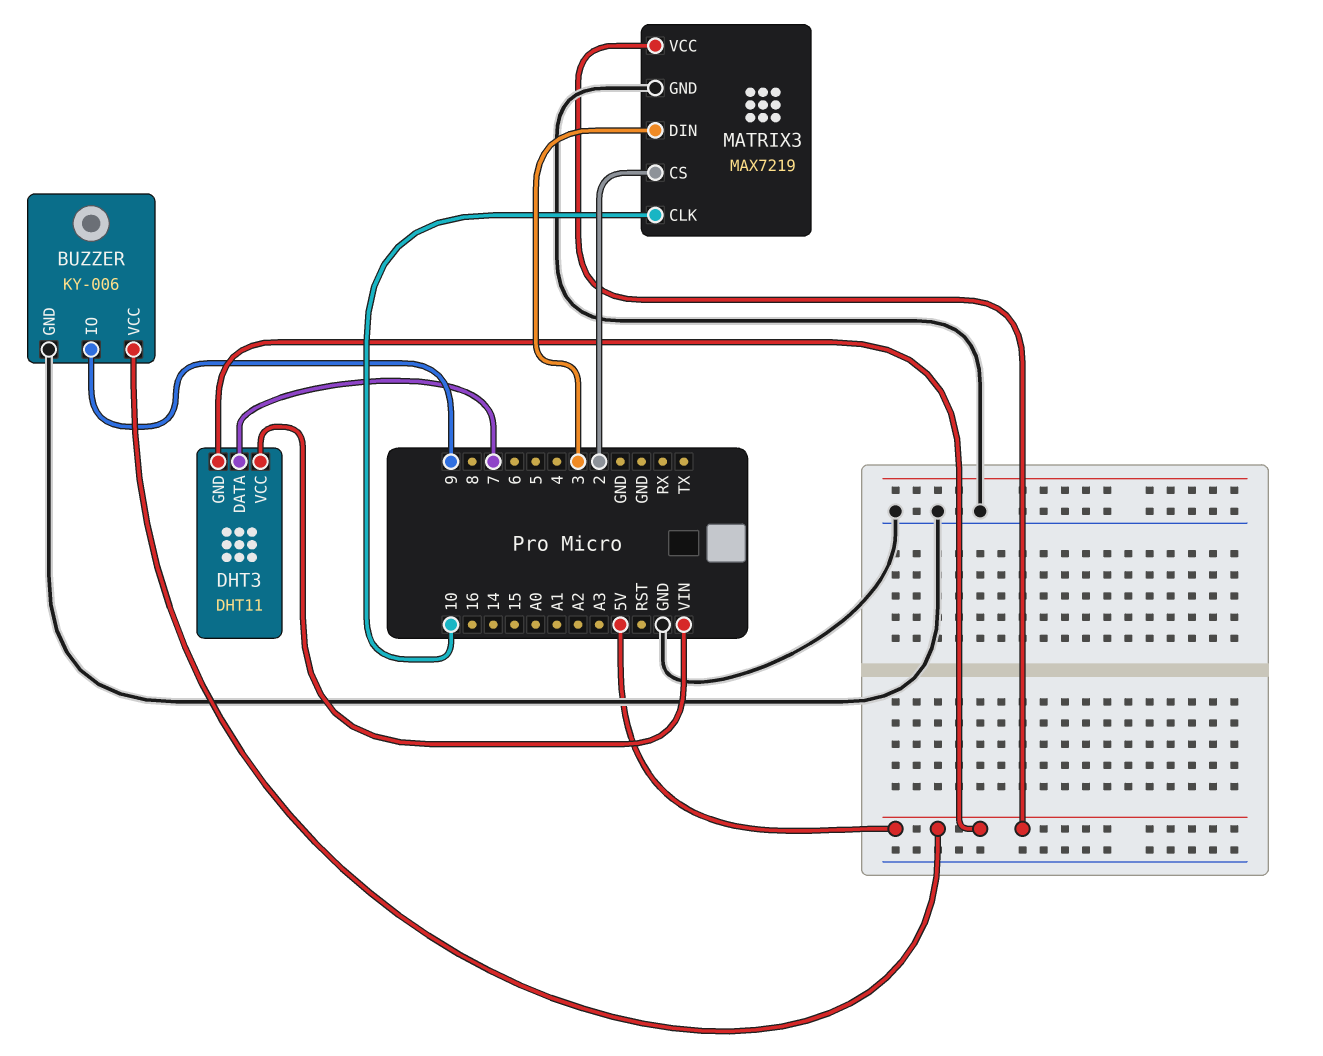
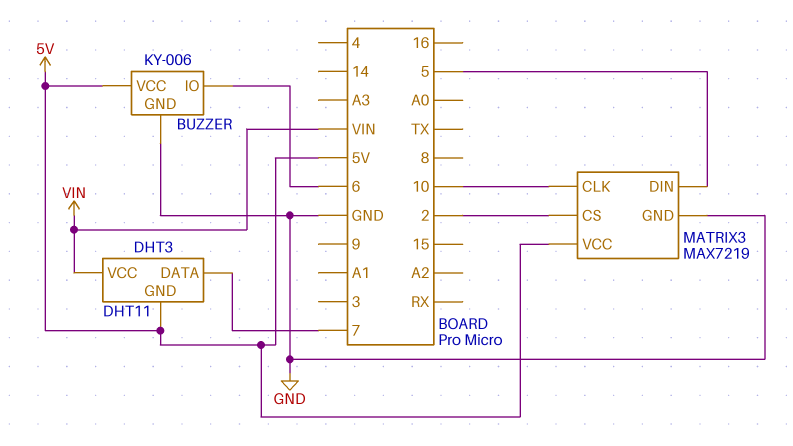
BUZZER pin IO: 9 -> 6
MATRIX3 pin DIN: 3 -> 5

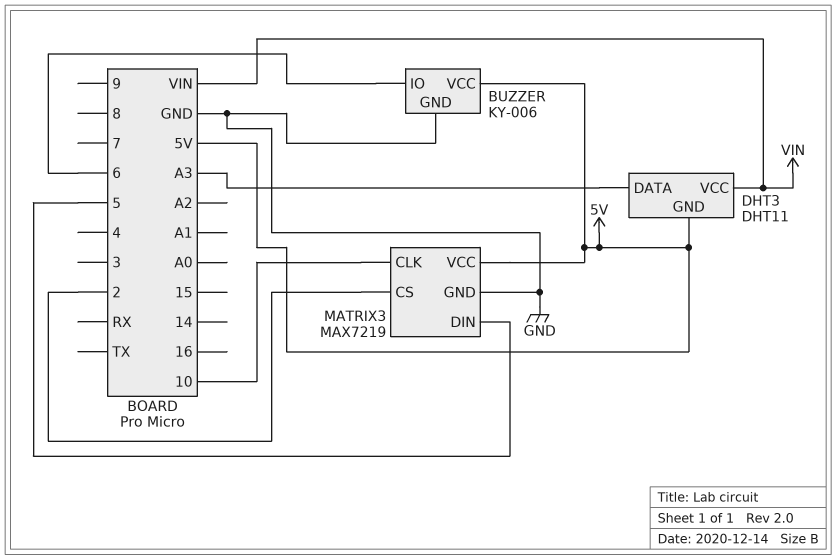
DHT3 pin DATA: 7 -> A3

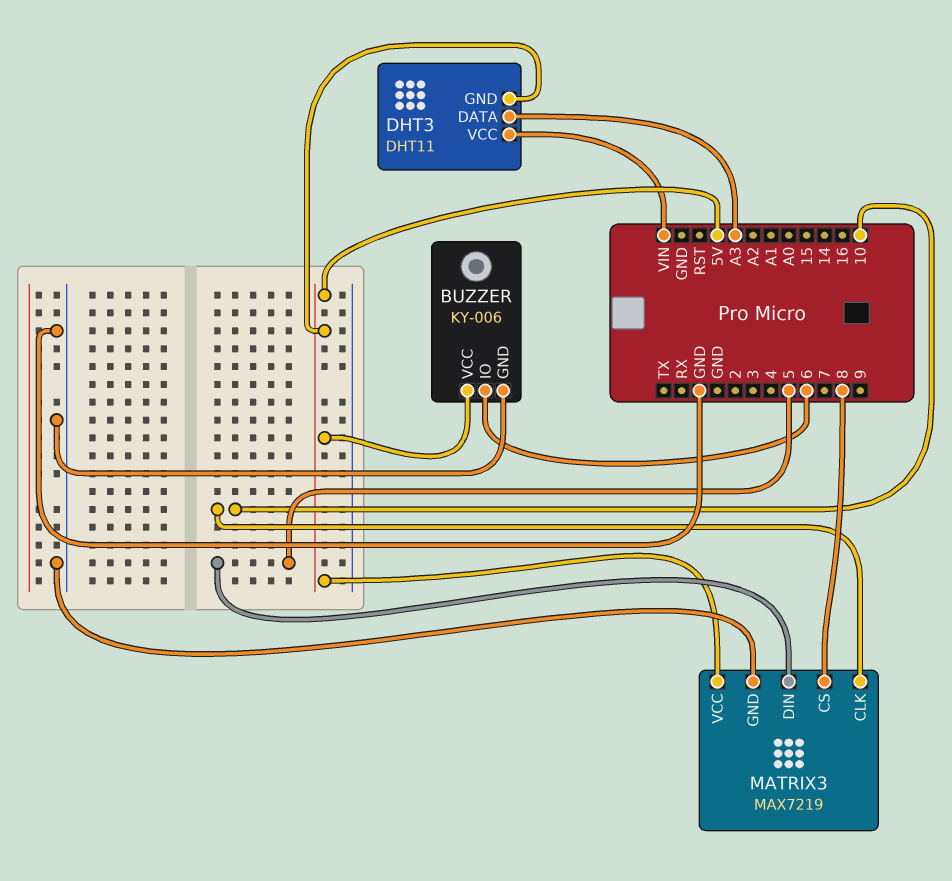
MATRIX3 pin CS: 2 -> 8

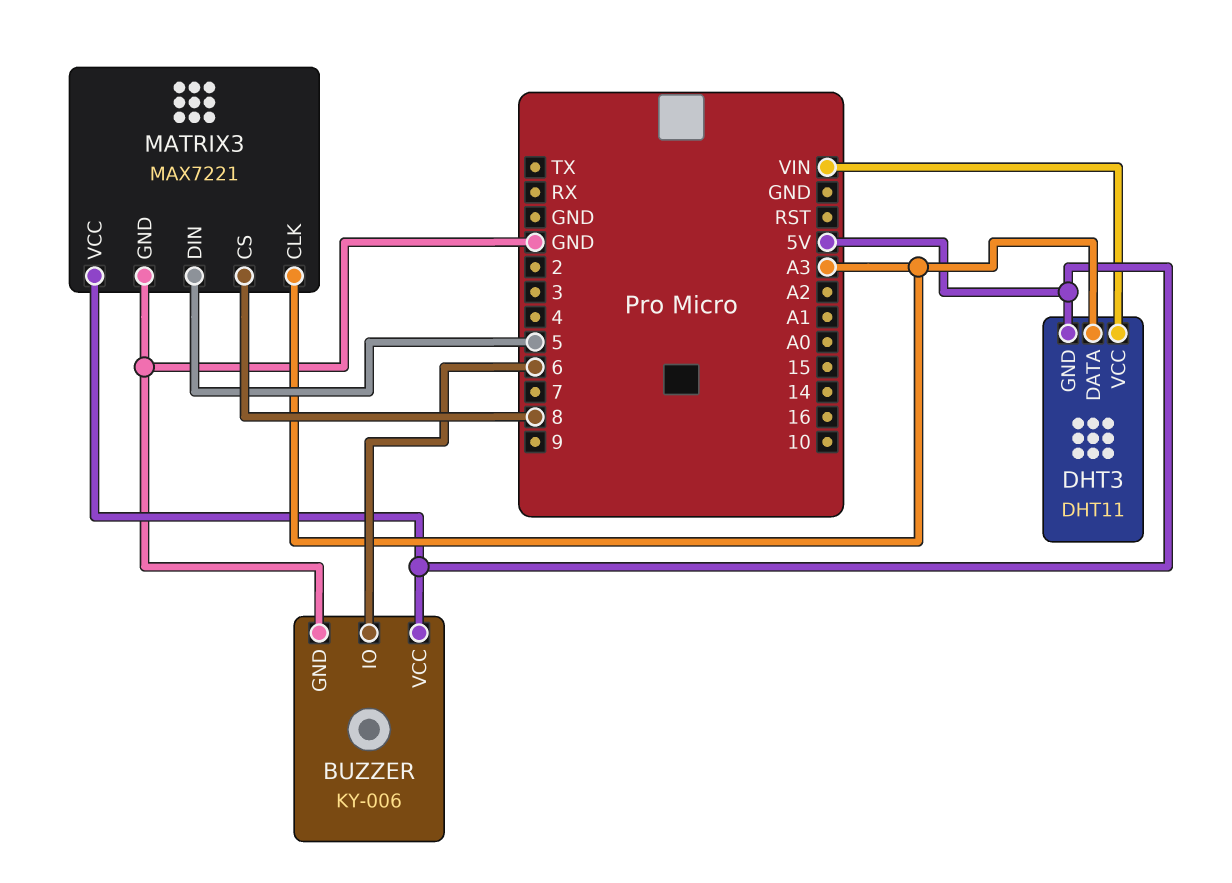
MATRIX3: MAX7219 -> MAX7221
MATRIX3 pin CLK: 10 -> A3

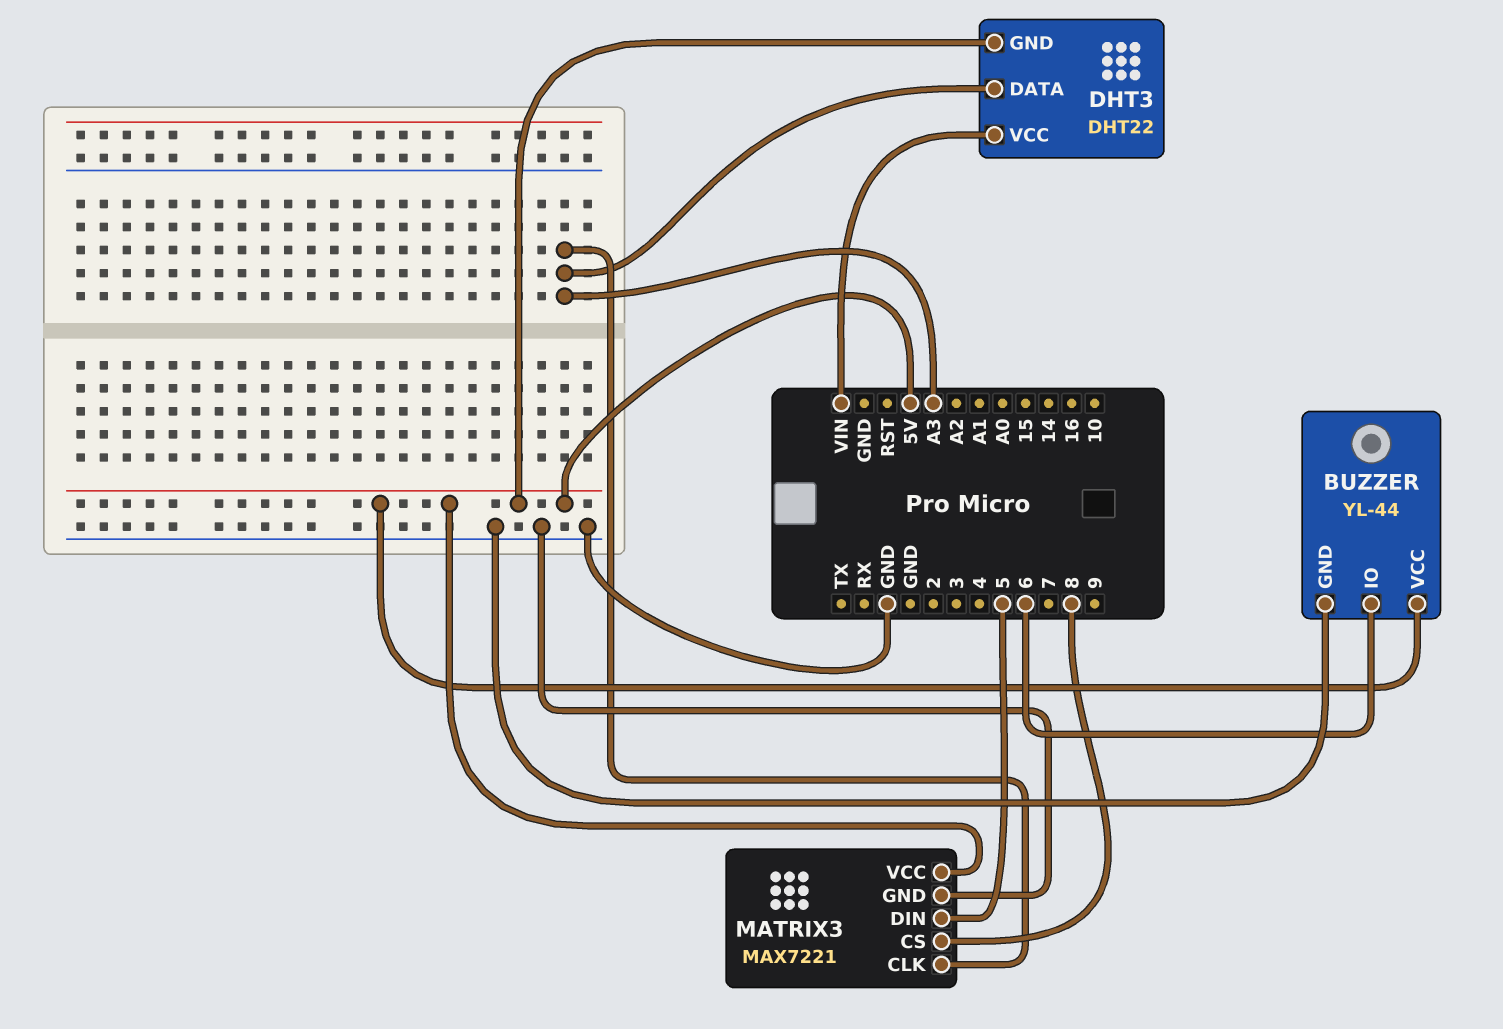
BUZZER: KY-006 -> YL-44
DHT3: DHT11 -> DHT22

